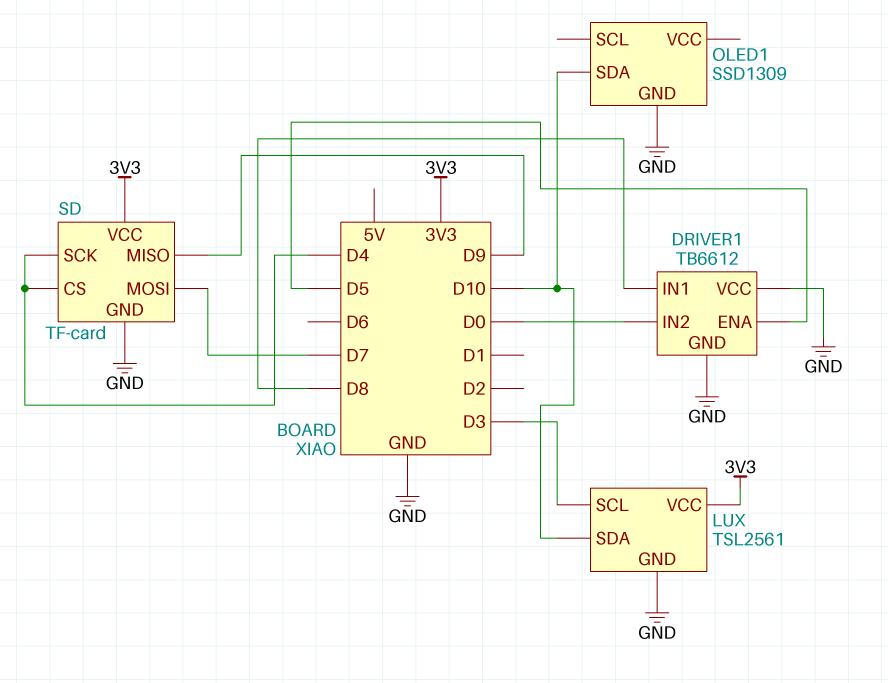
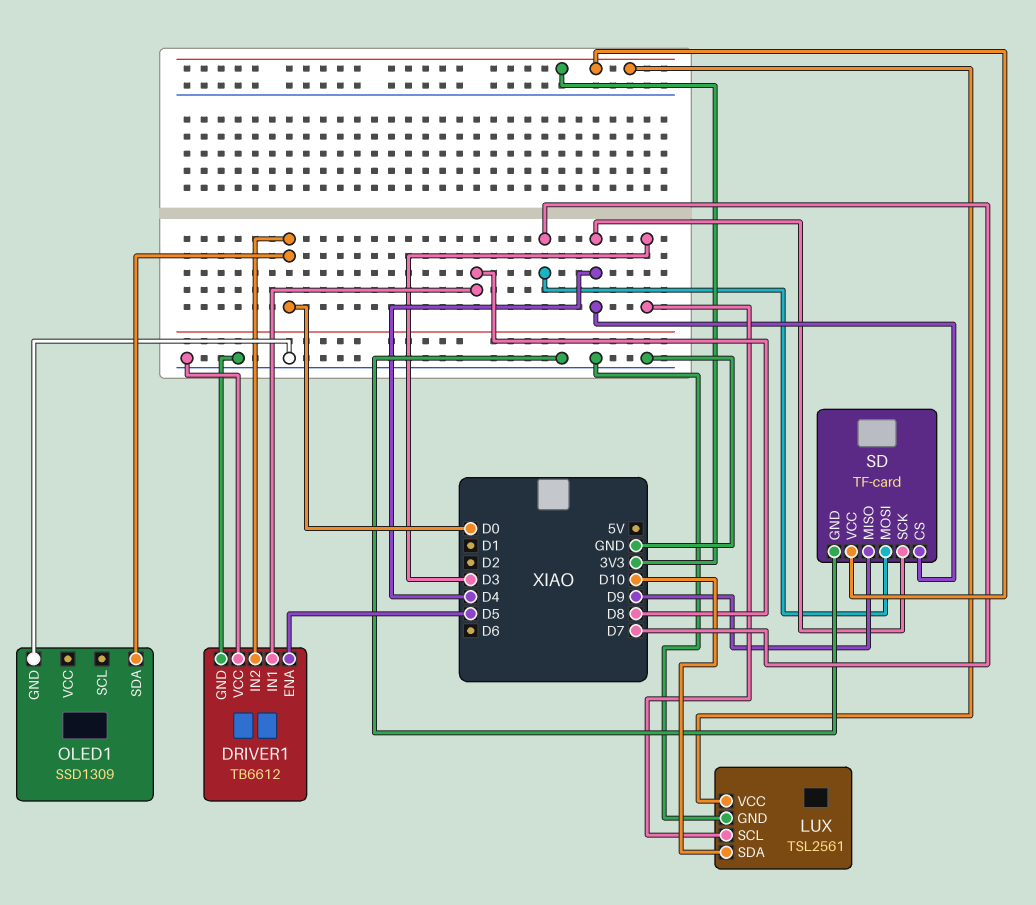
OLED1 pin SDA: D10 -> D0

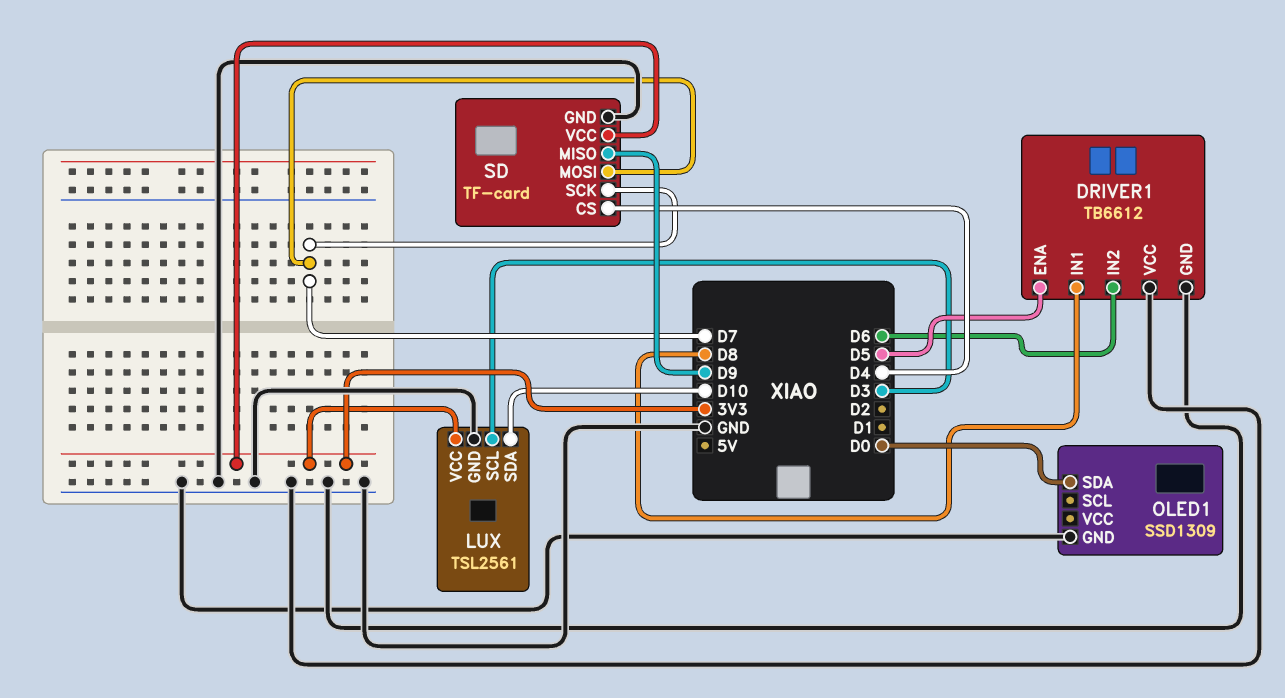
DRIVER1 pin IN2: D0 -> D6
SD pin SCK: D4 -> D7

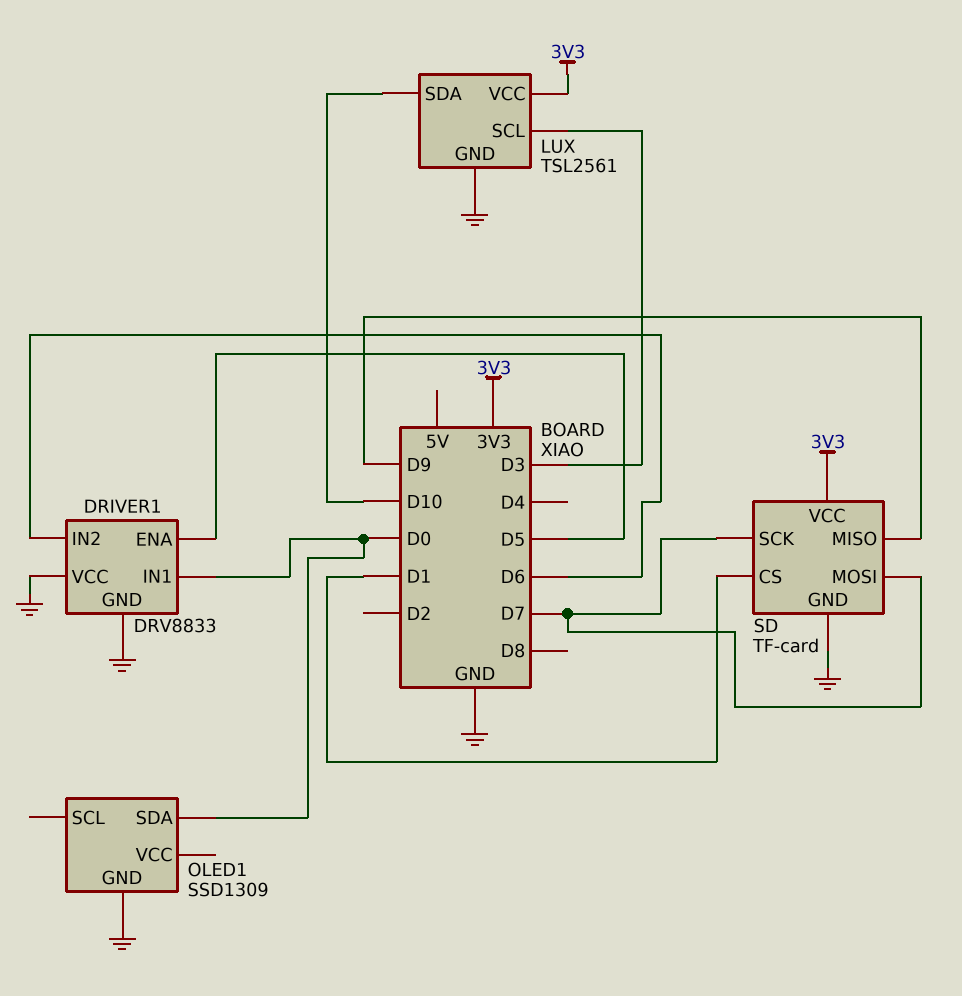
DRIVER1: TB6612 -> DRV8833
DRIVER1 pin IN1: D8 -> D0
SD pin CS: D4 -> D1

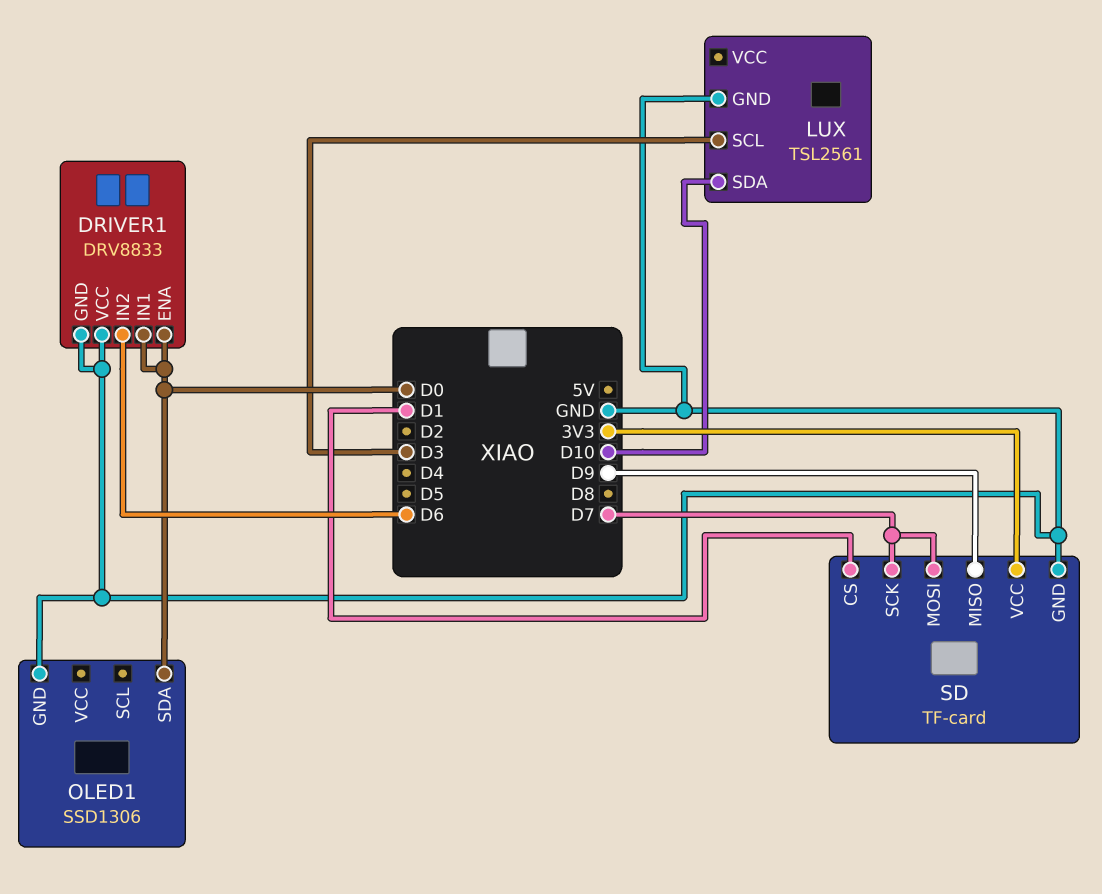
DRIVER1 pin ENA: D5 -> D0
LUX pin VCC: 3V3 -> none
OLED1: SSD1309 -> SSD1306

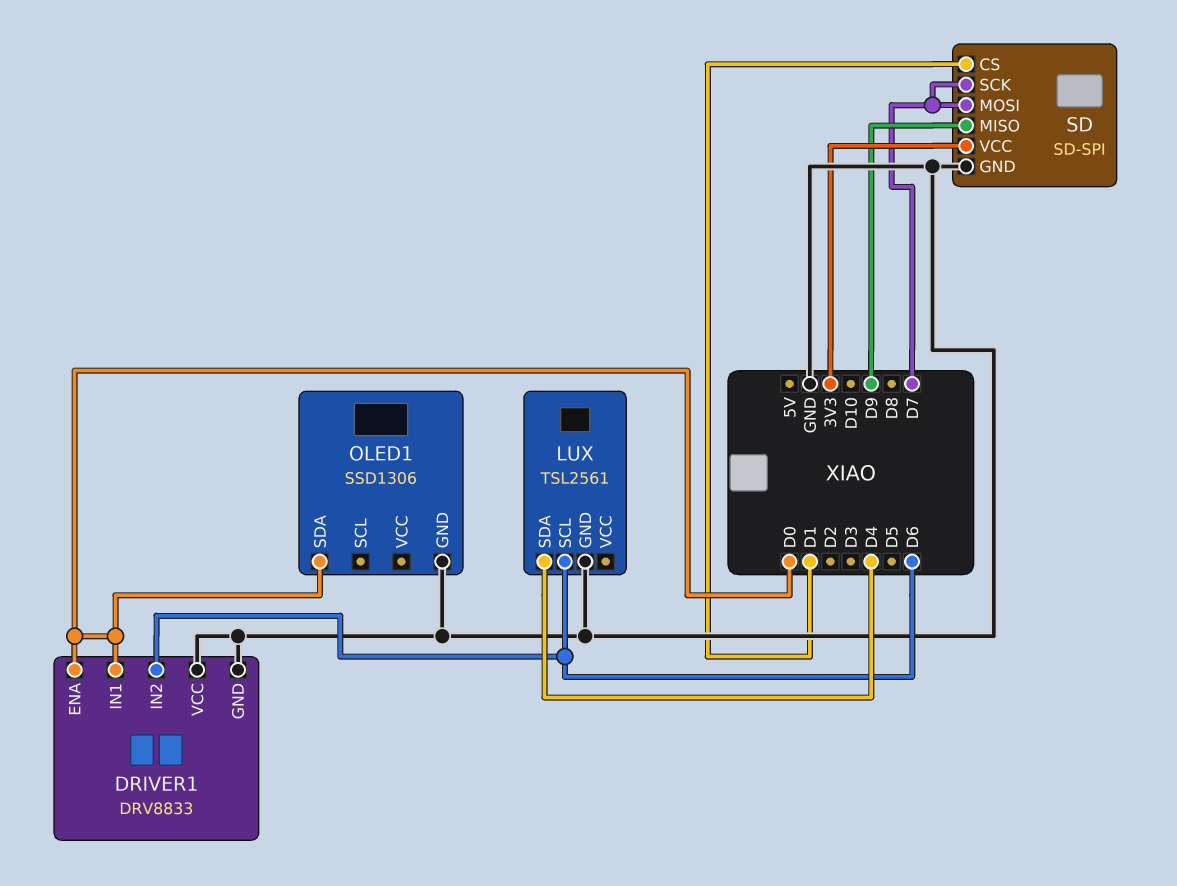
LUX pin SCL: D3 -> D6
LUX pin SDA: D10 -> D4
SD: TF-card -> SD-SPI

